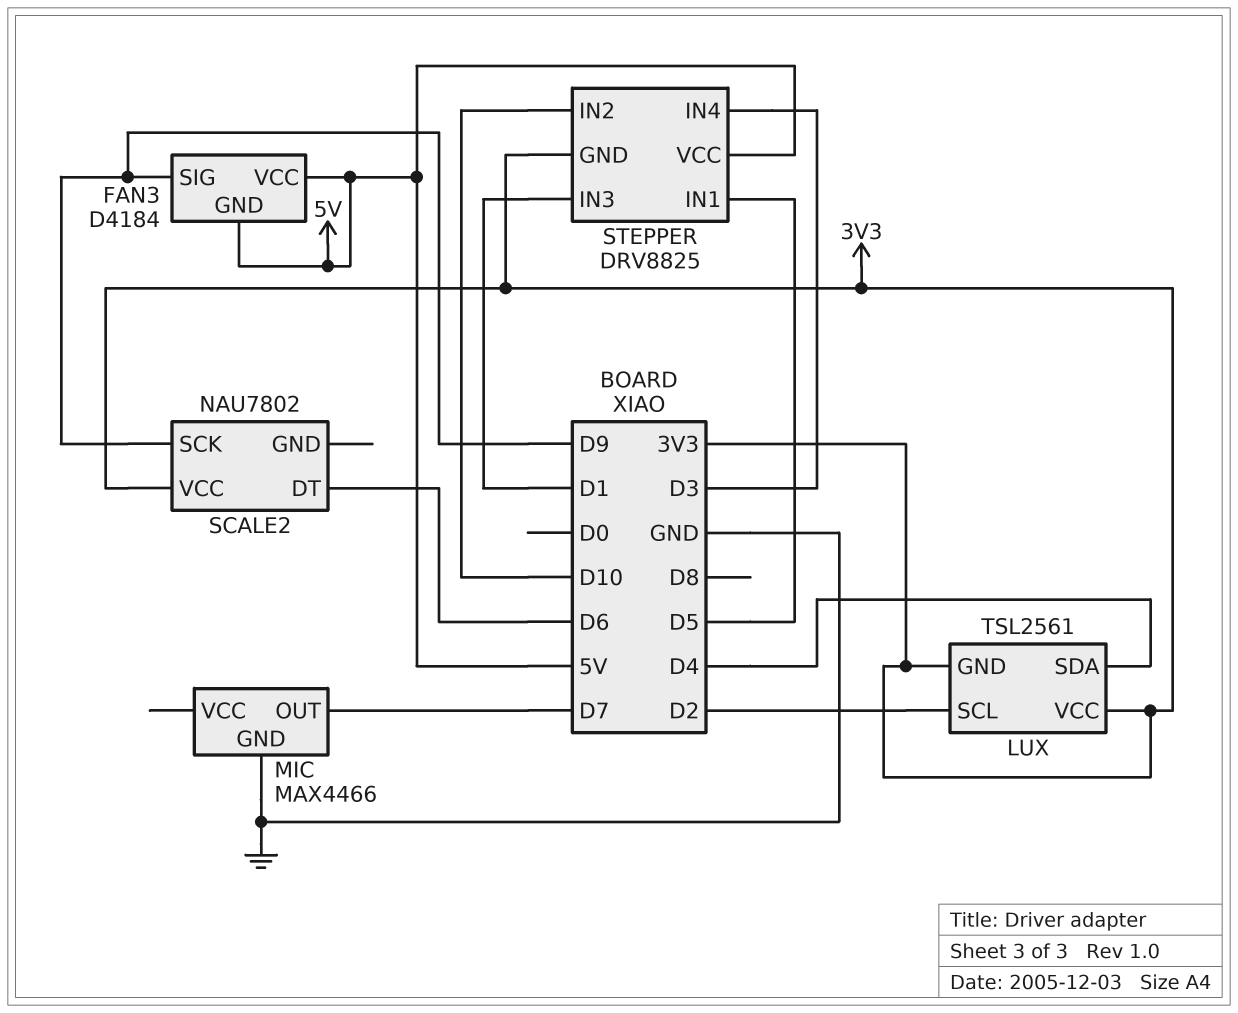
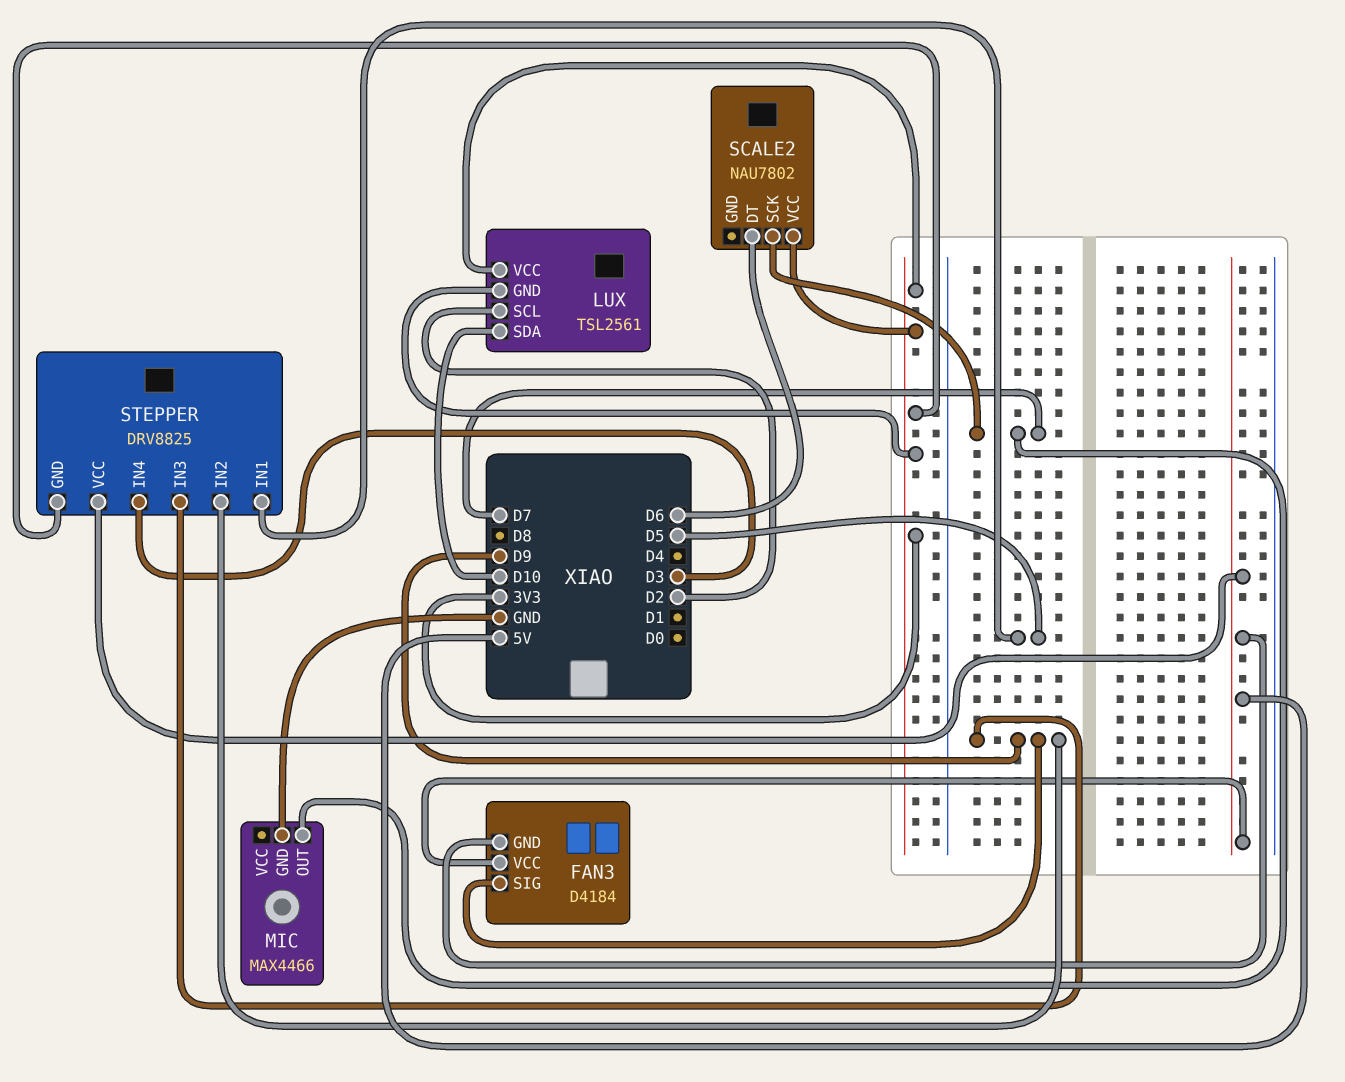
LUX pin SDA: D4 -> D10
SCALE2 pin SCK: D9 -> D7
STEPPER pin IN2: D10 -> D9
STEPPER pin IN3: D1 -> D9

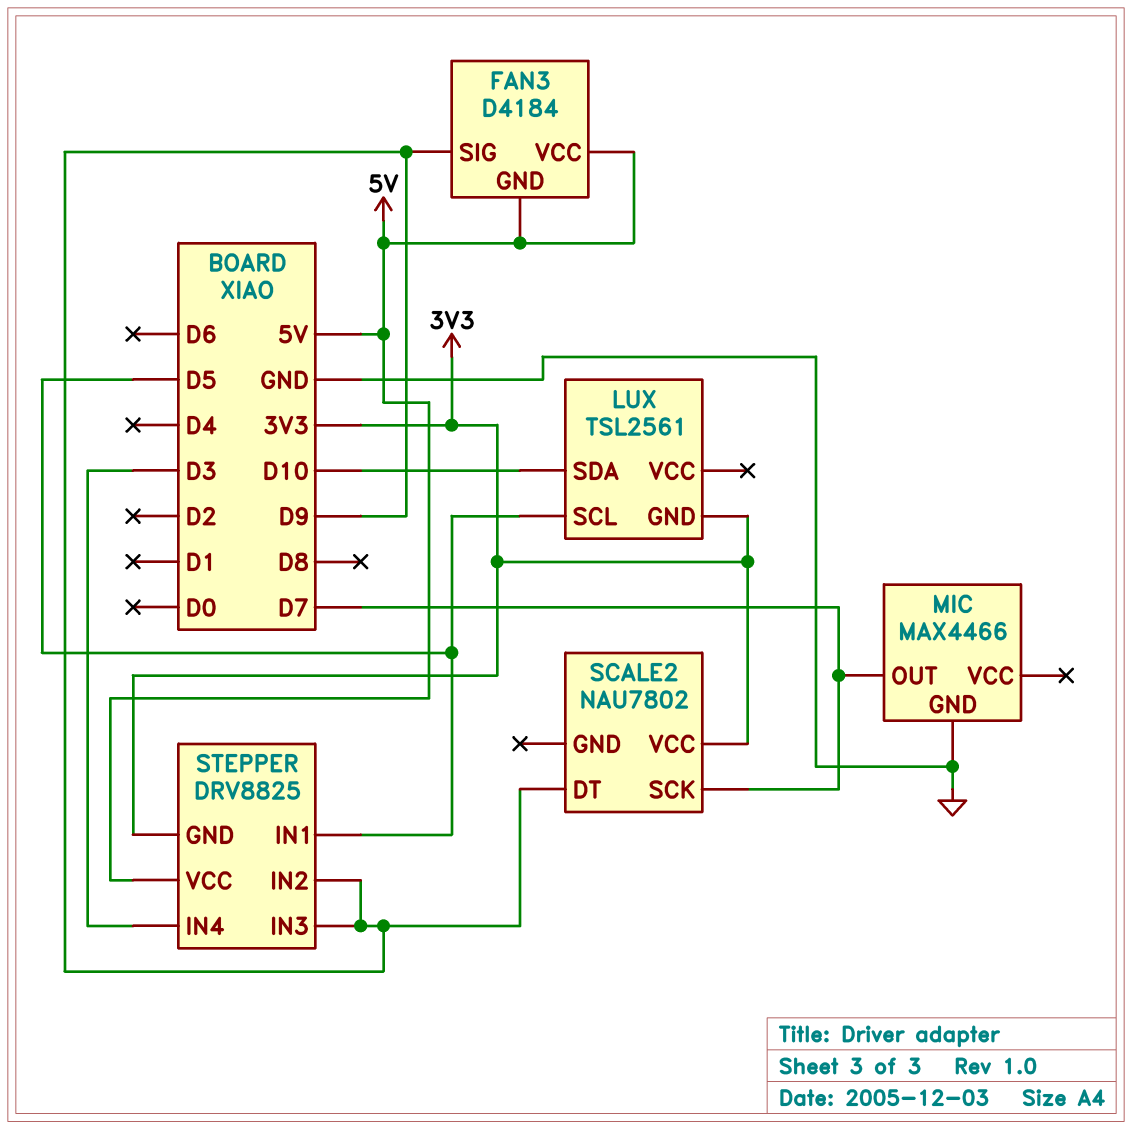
LUX pin SCL: D2 -> D5
LUX pin VCC: 3V3 -> none
SCALE2 pin DT: D6 -> D9

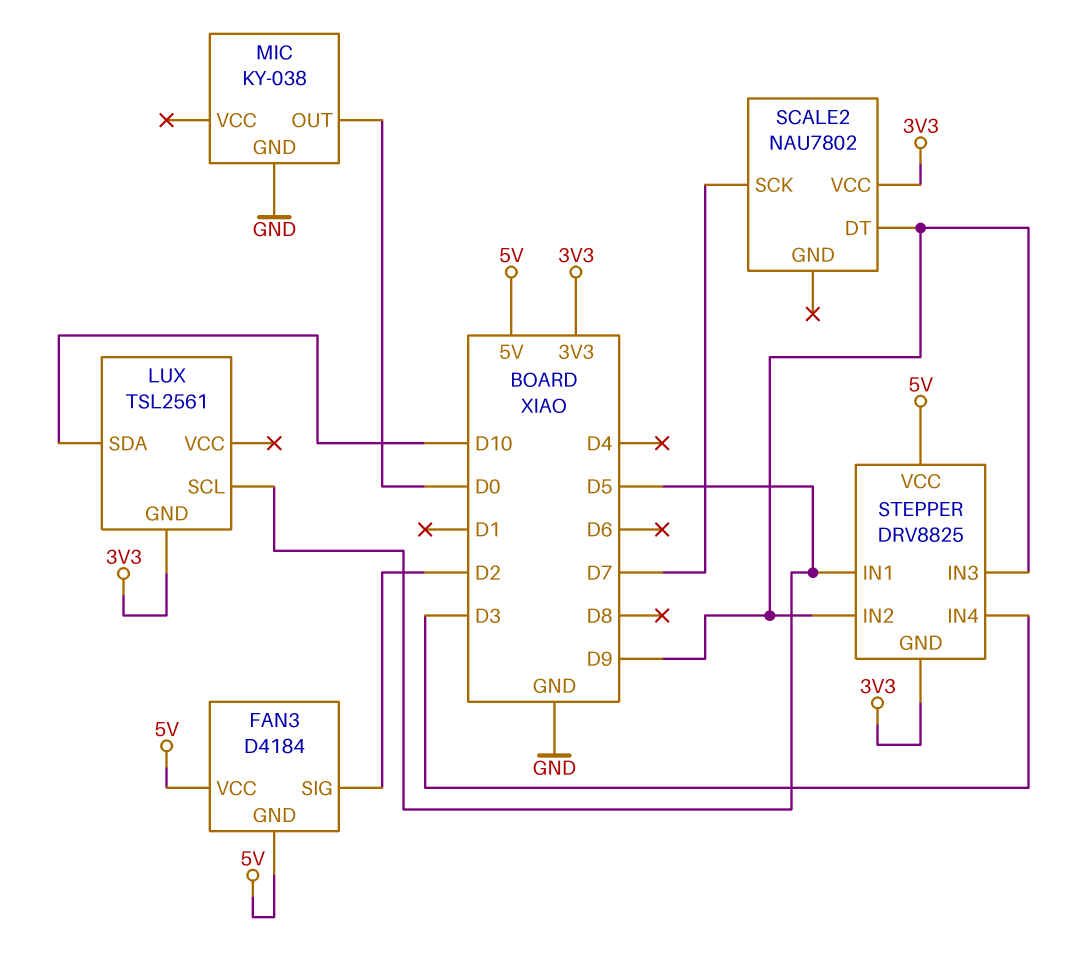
FAN3 pin SIG: D9 -> D2
MIC: MAX4466 -> KY-038
MIC pin OUT: D7 -> D0

